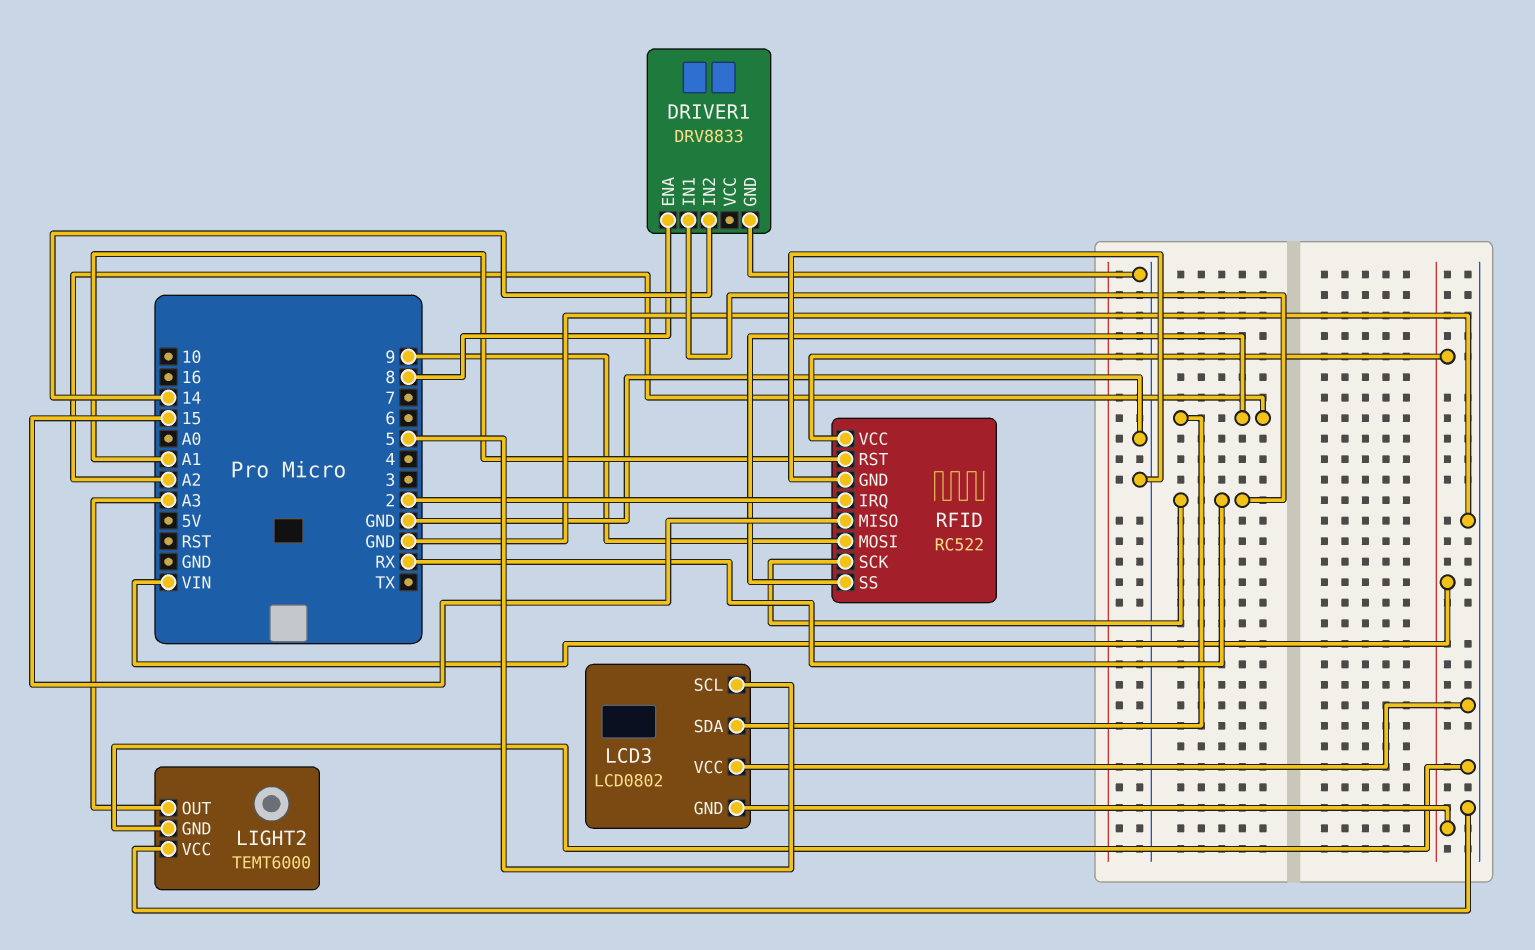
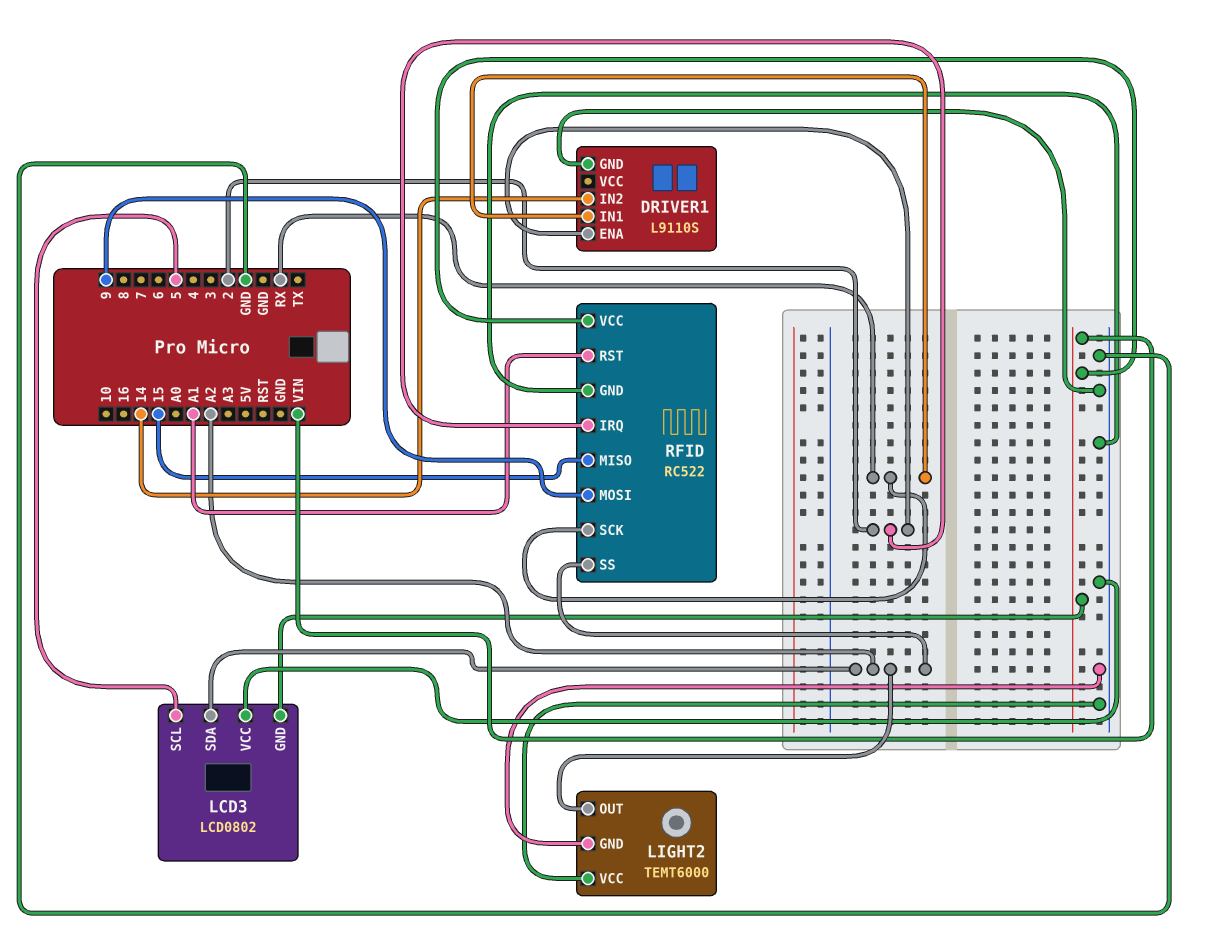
DRIVER1: DRV8833 -> L9110S
DRIVER1 pin ENA: 8 -> 2
LIGHT2 pin OUT: A3 -> A2

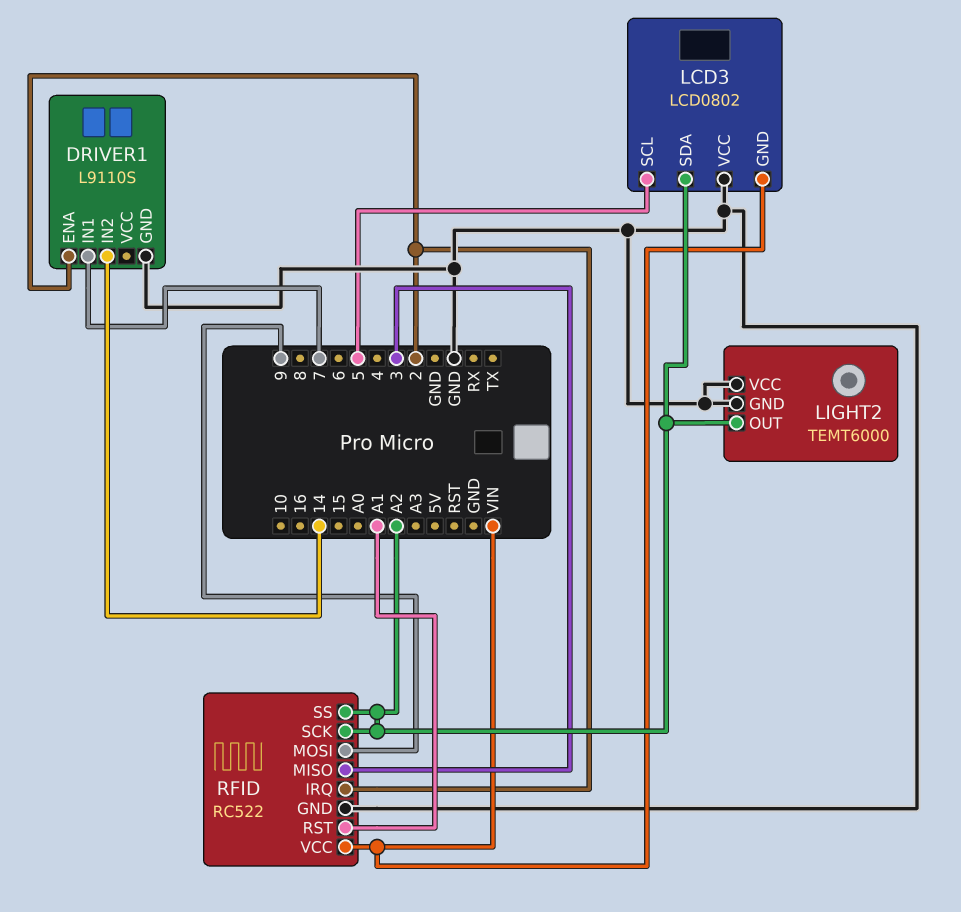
DRIVER1 pin IN1: RX -> 7
RFID pin MISO: 15 -> 3
RFID pin SCK: RX -> A2

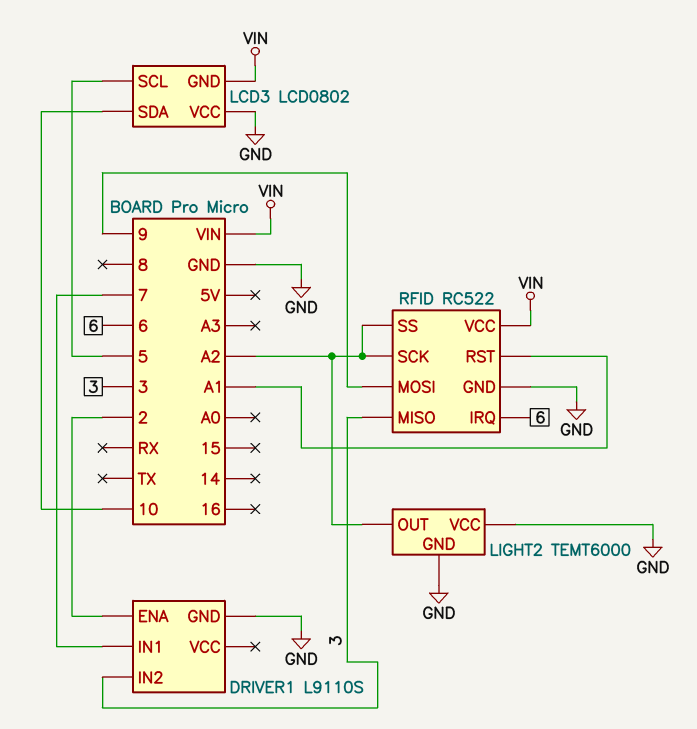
DRIVER1 pin IN2: 14 -> 3
LCD3 pin SDA: A2 -> 10
RFID pin IRQ: 2 -> 6

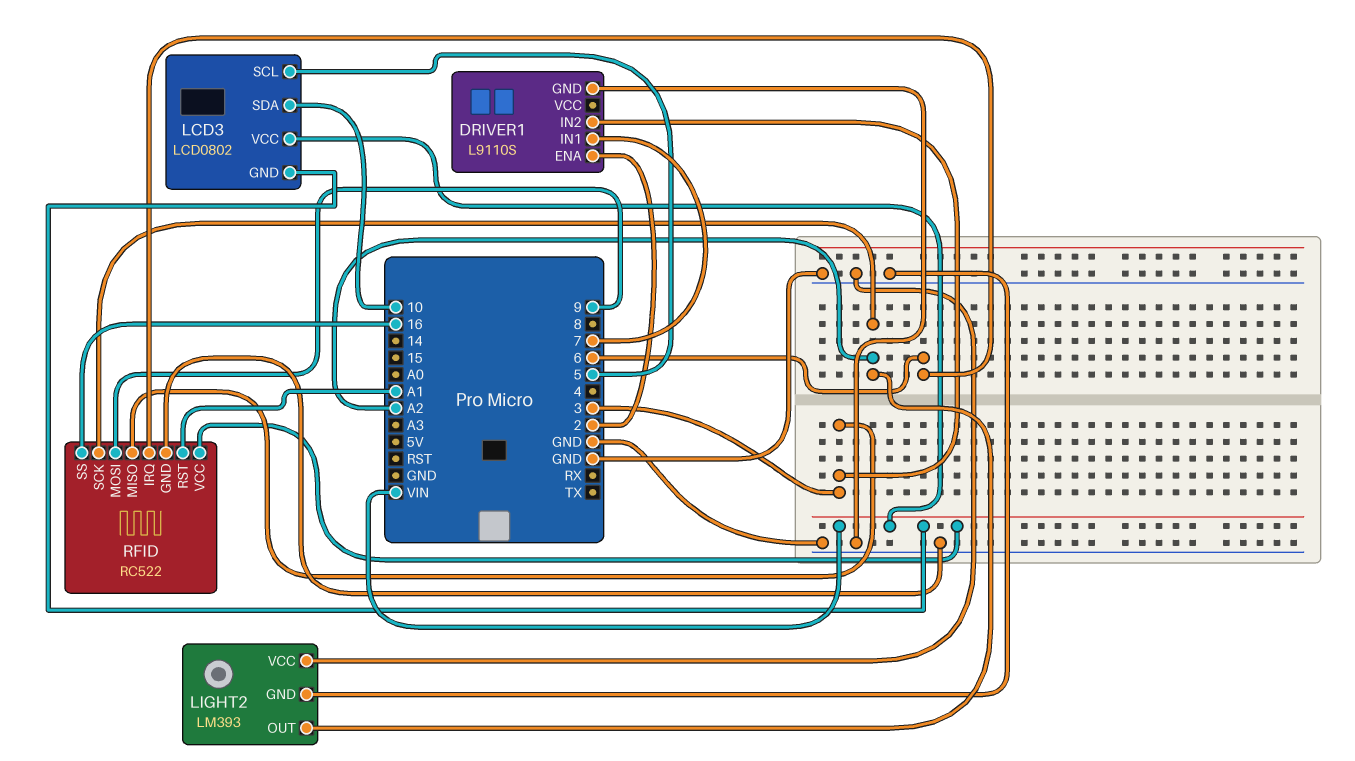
LCD3 pin VCC: GND -> VIN
LIGHT2: TEMT6000 -> LM393
RFID pin SS: A2 -> 16

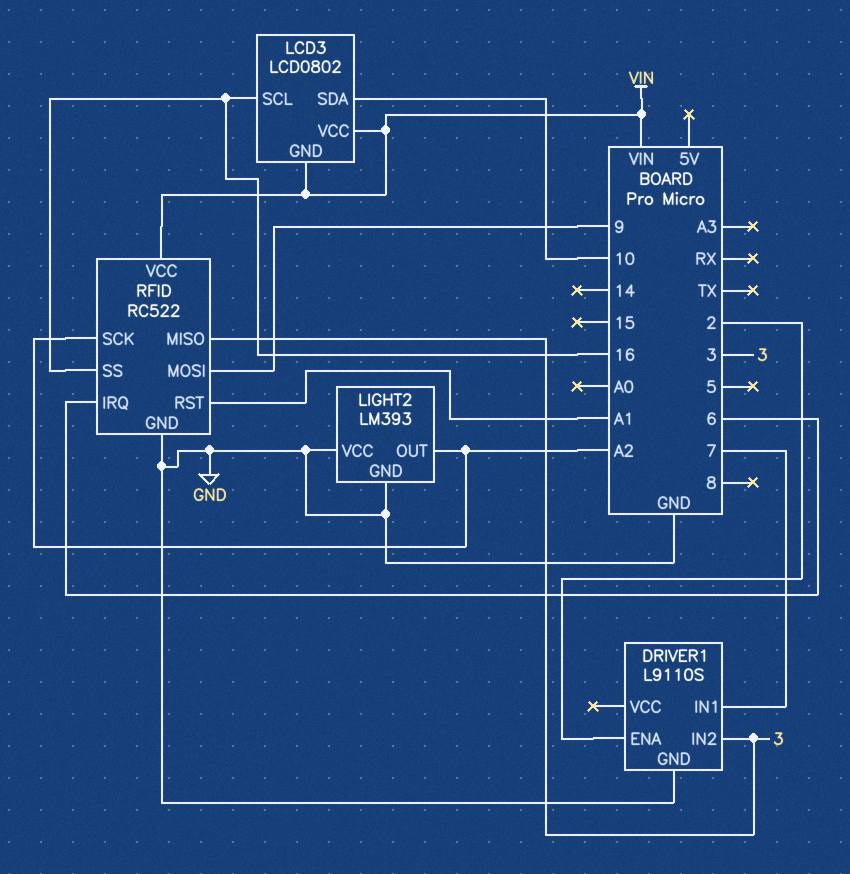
LCD3 pin SCL: 5 -> 16

